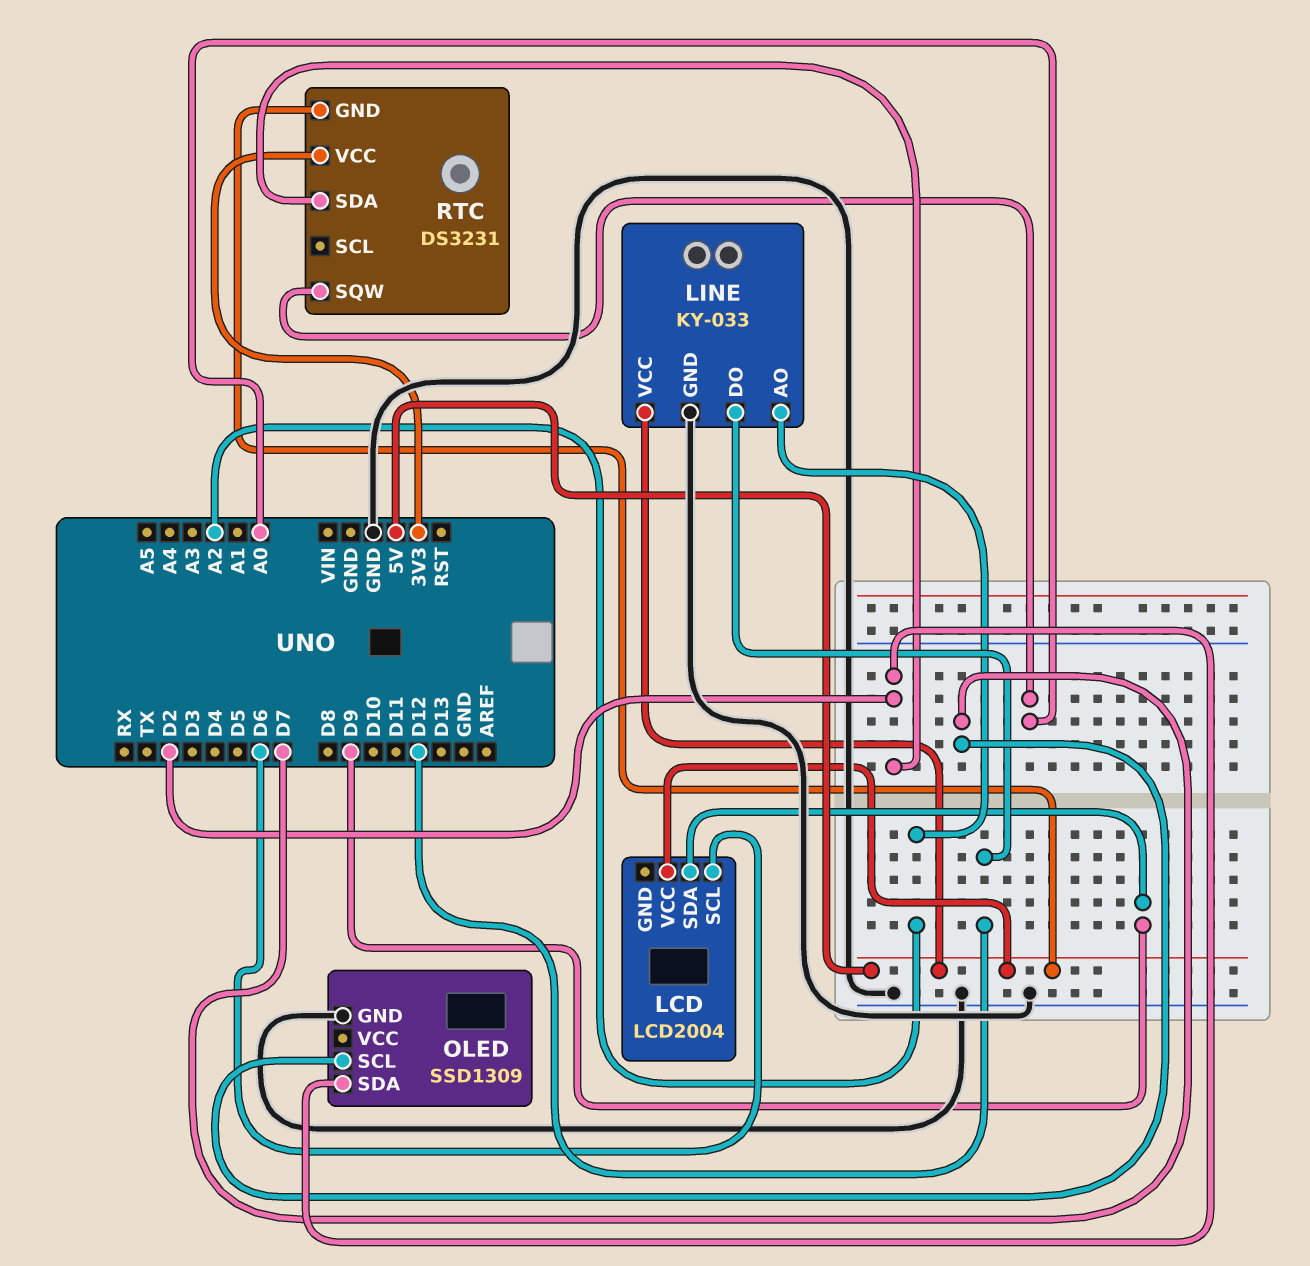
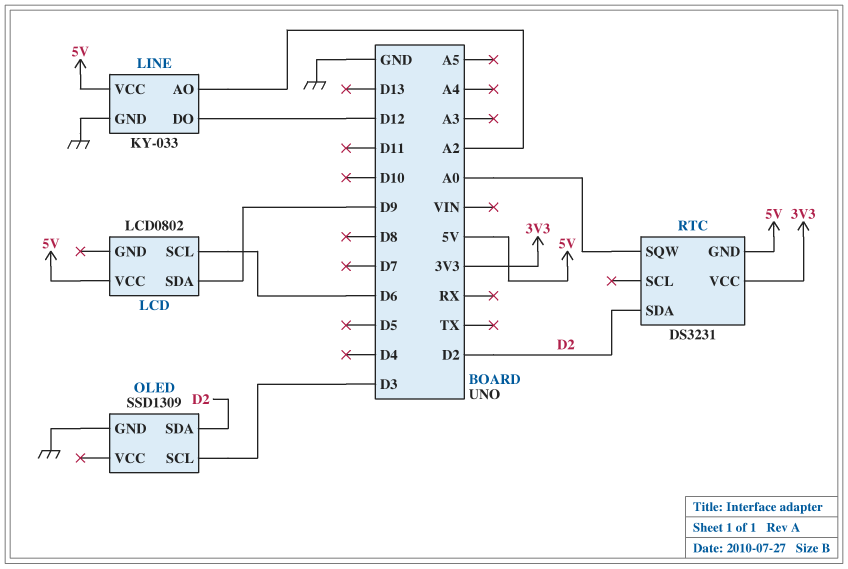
LCD: LCD2004 -> LCD0802
OLED pin SCL: D7 -> D3

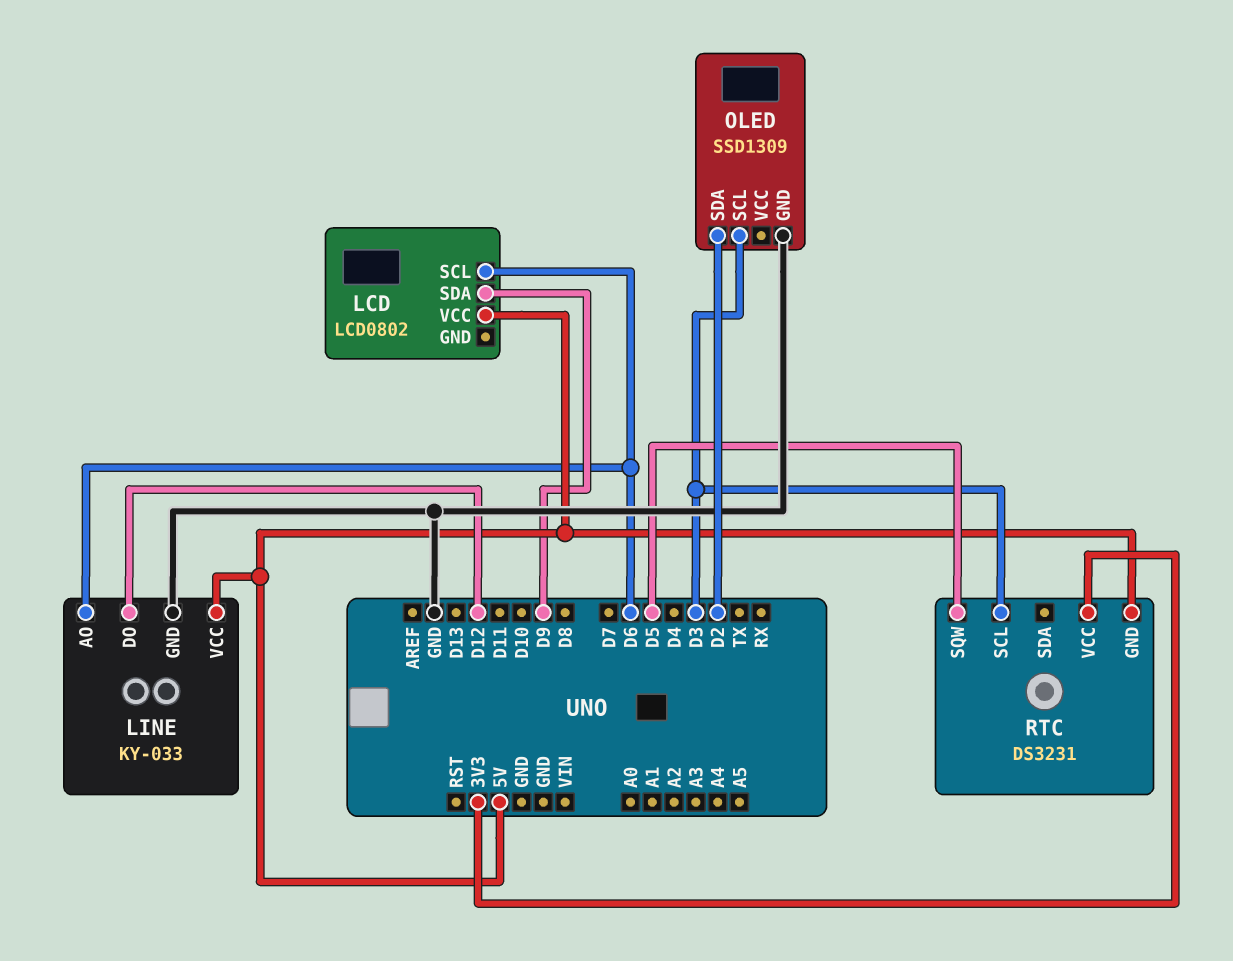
LINE pin AO: A2 -> D6
RTC pin SCL: none -> D3
RTC pin SDA: D2 -> none
RTC pin SQW: A0 -> D5

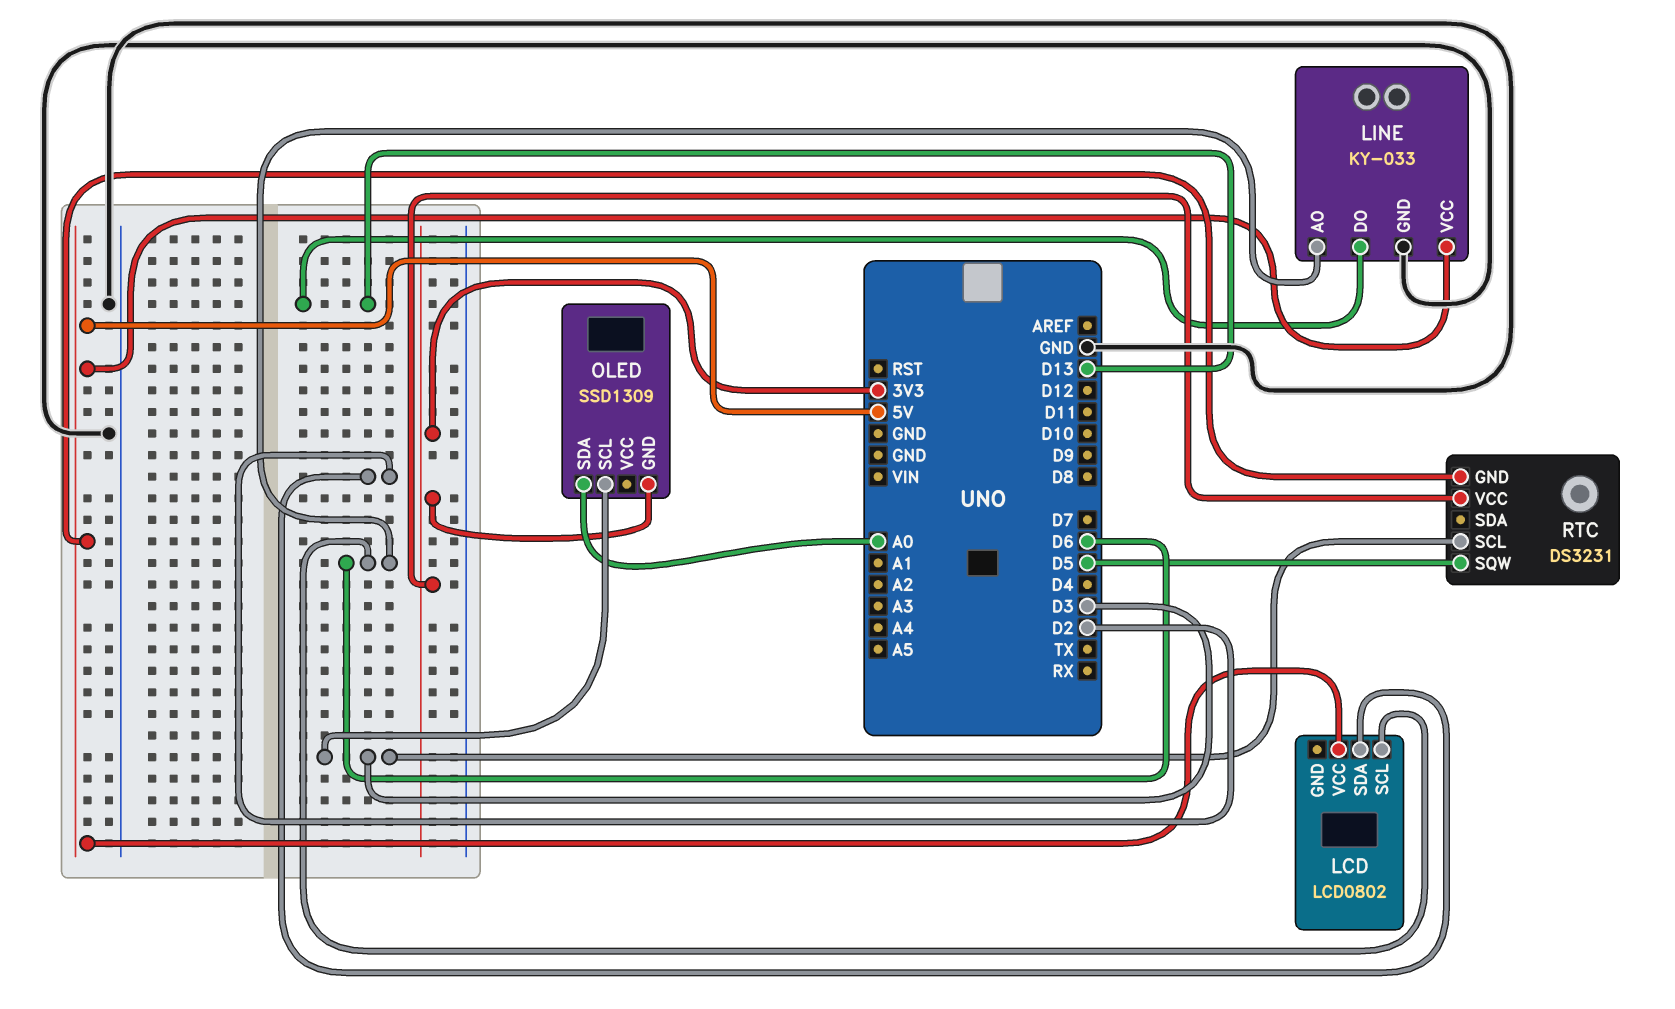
LCD pin SDA: D9 -> D2
LINE pin DO: D12 -> D13
OLED pin GND: GND -> 3V3
OLED pin SDA: D2 -> A0

